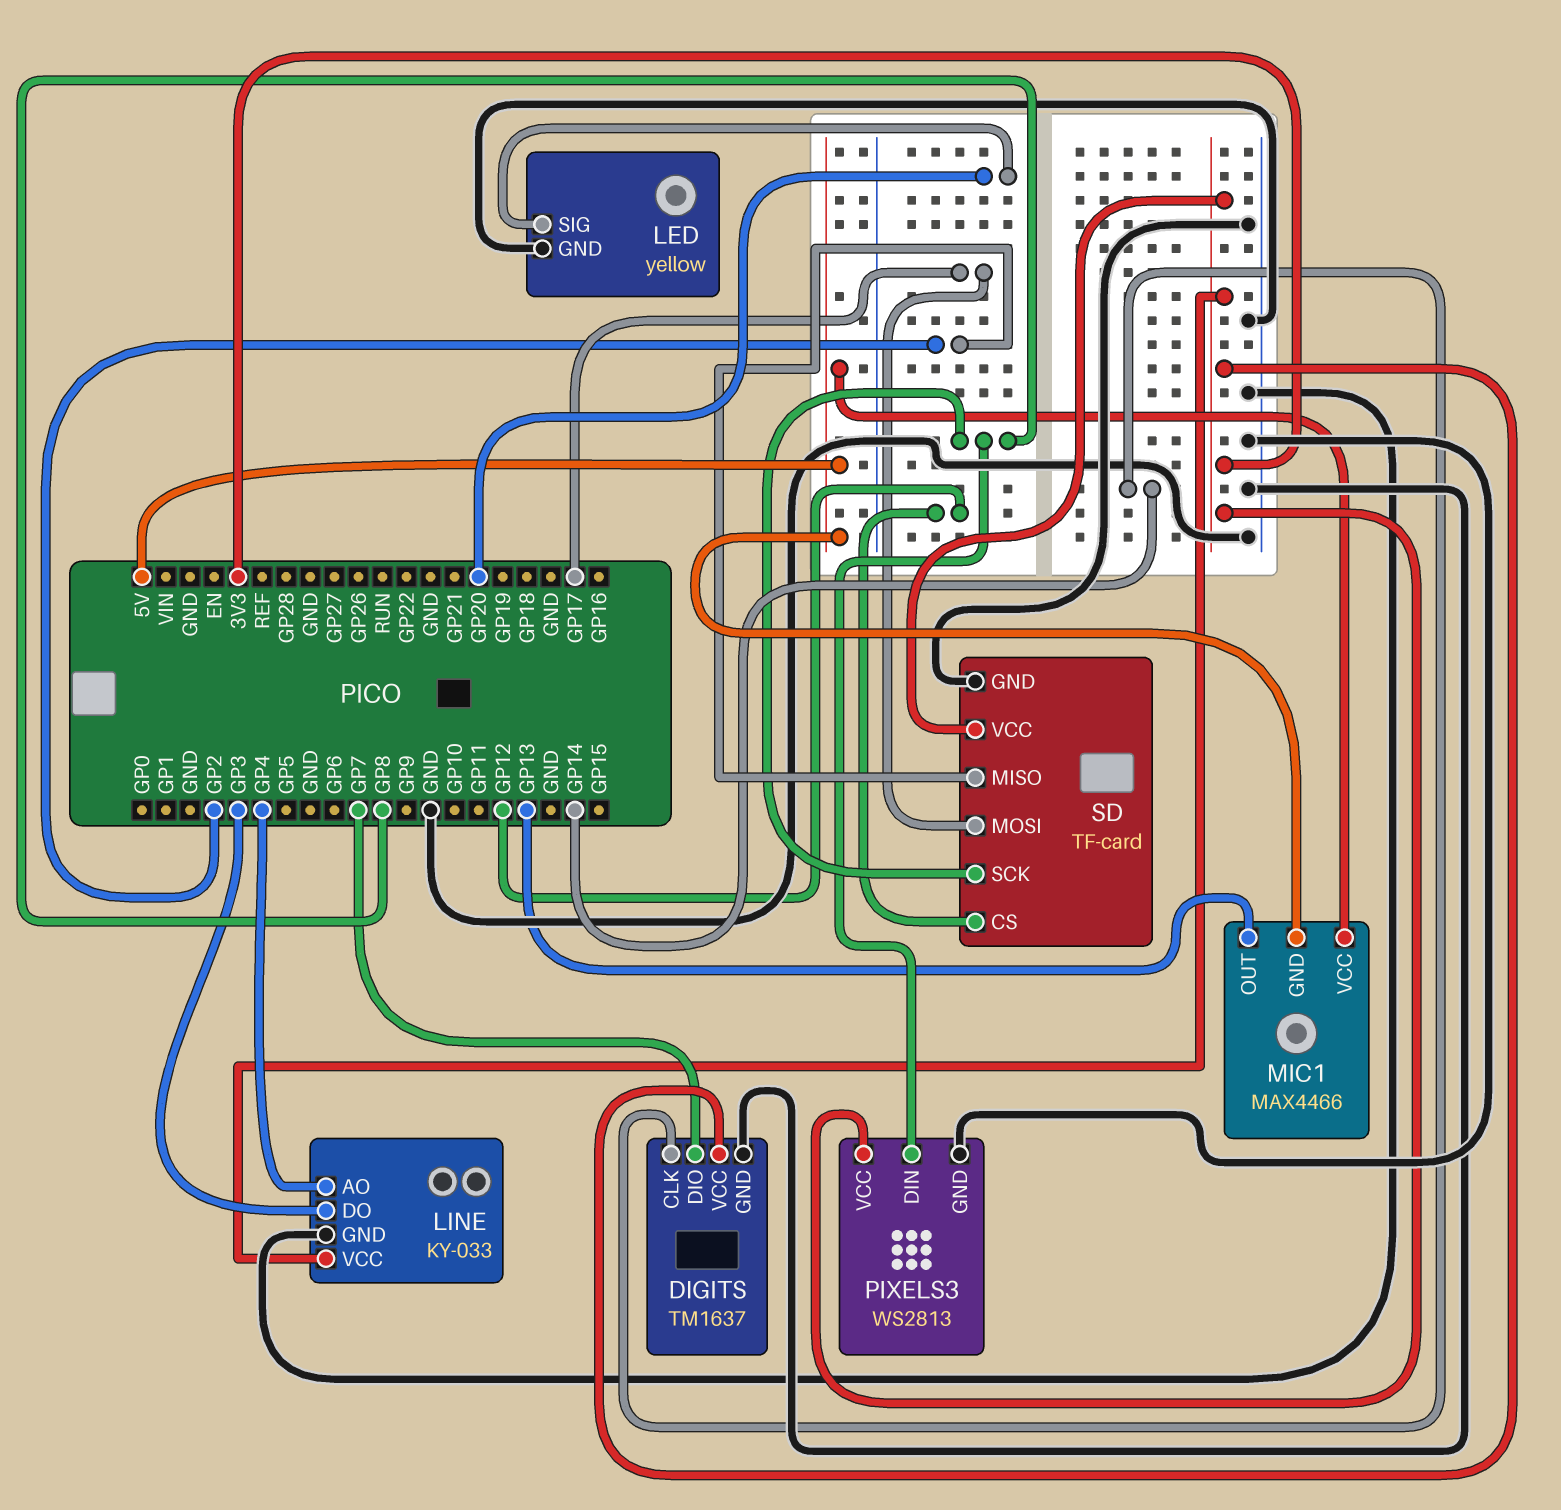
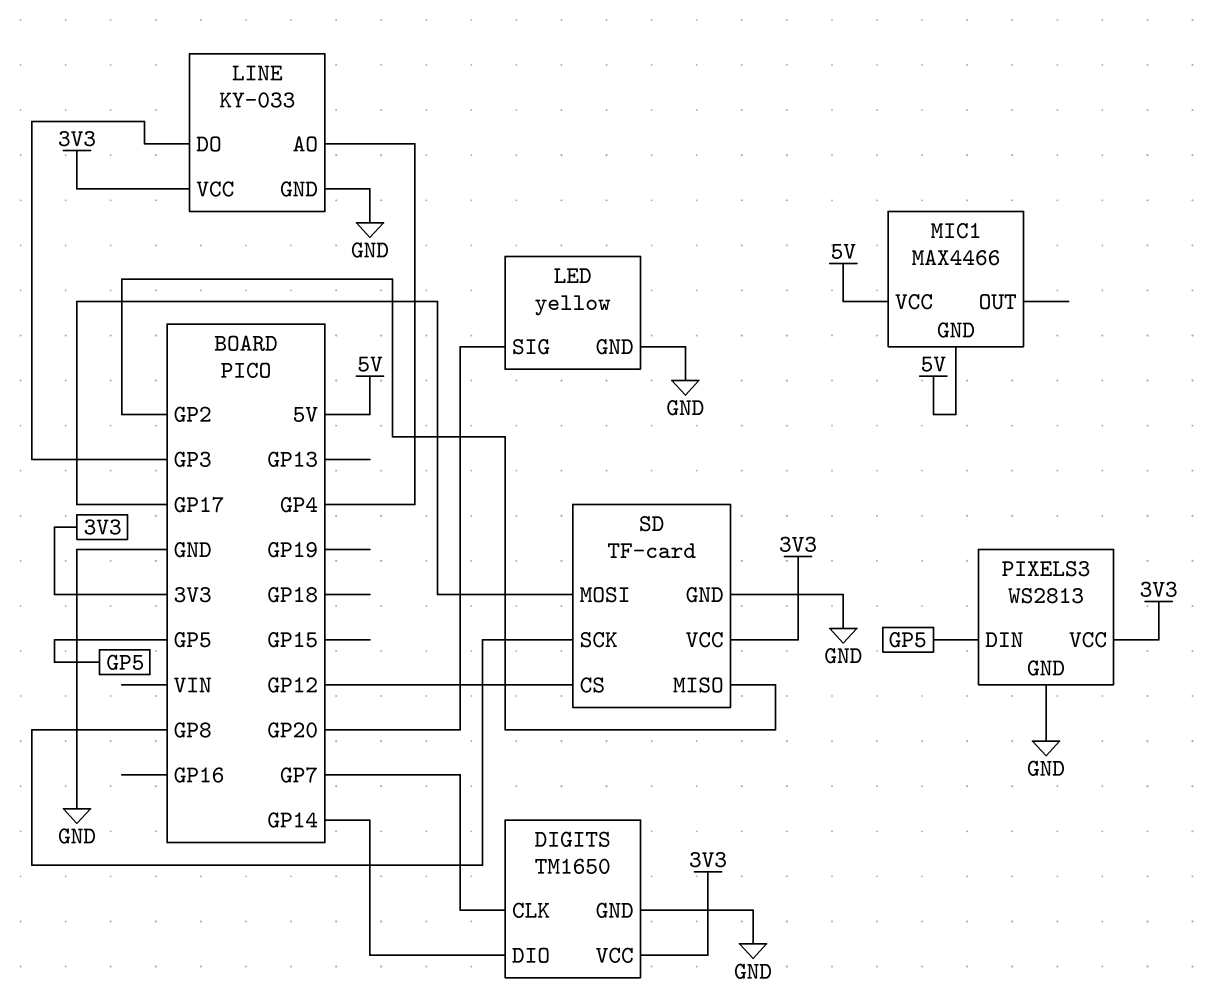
DIGITS: TM1637 -> TM1650
DIGITS pin CLK: GP14 -> GP7
DIGITS pin DIO: GP7 -> GP14
MIC1 pin OUT: GP13 -> none
PIXELS3 pin DIN: GP8 -> GP5

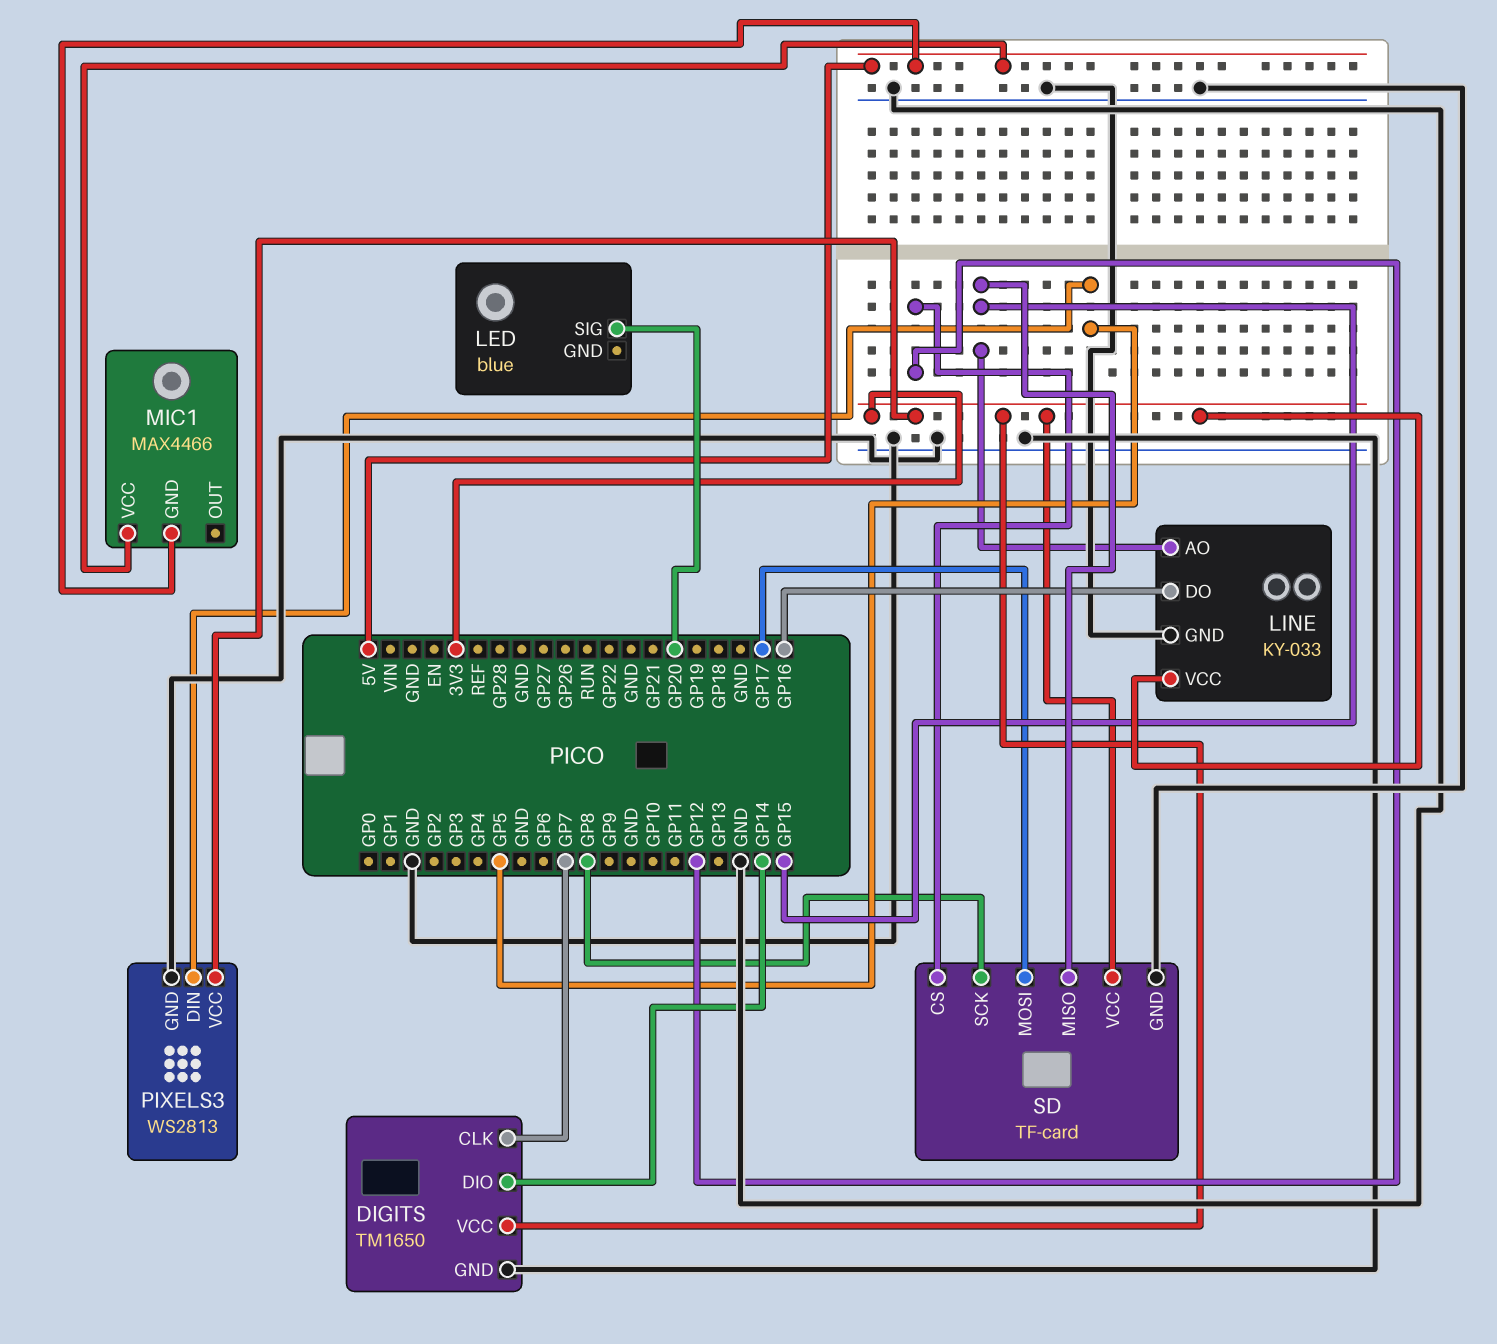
LED: yellow -> blue
LED pin GND: GND -> none
LINE pin AO: GP4 -> GP15
LINE pin DO: GP3 -> GP16
SD pin MISO: GP2 -> GP15

